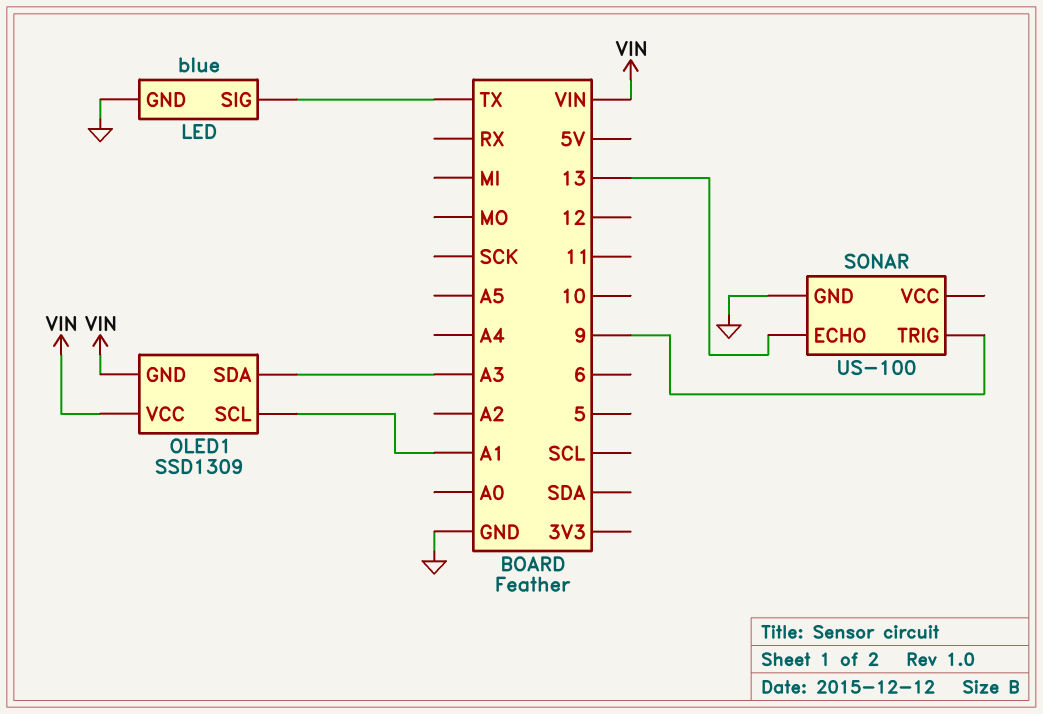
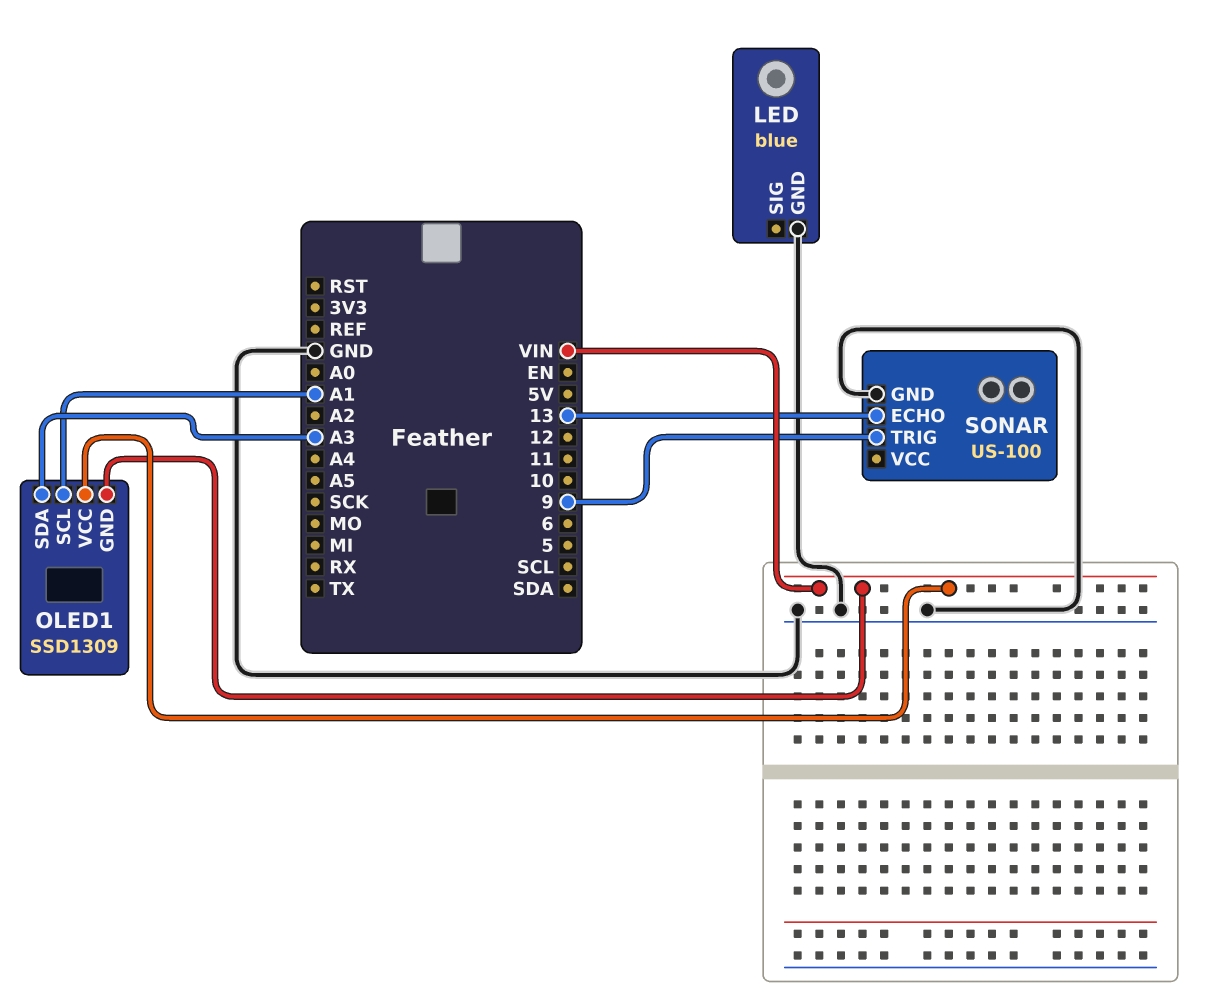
LED pin SIG: TX -> none

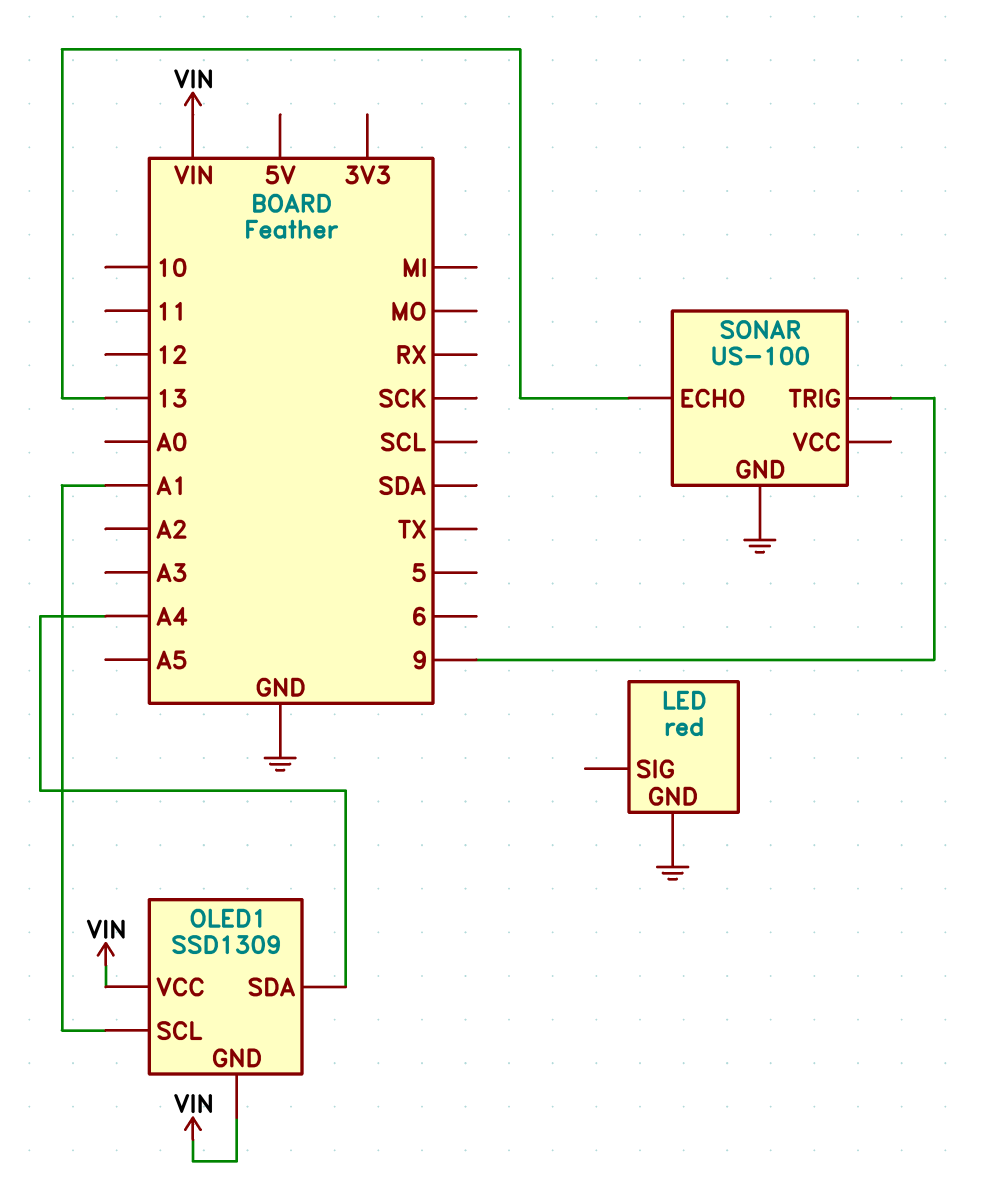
LED: blue -> red
OLED1 pin SDA: A3 -> A4

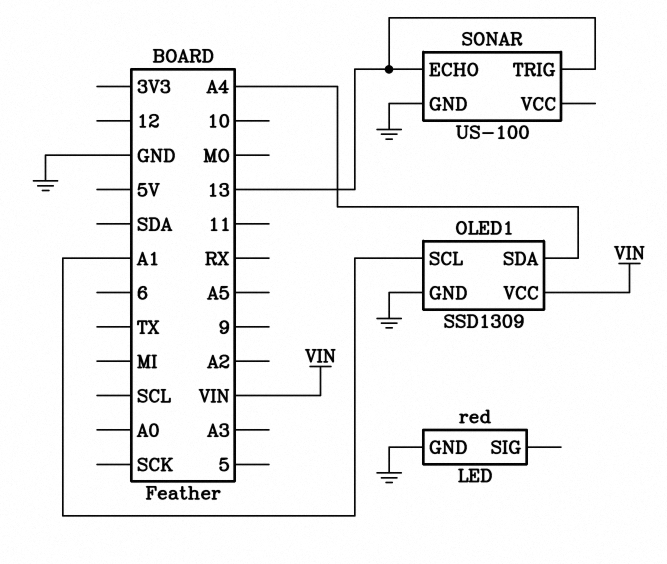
OLED1 pin GND: VIN -> GND
SONAR pin TRIG: 9 -> 13

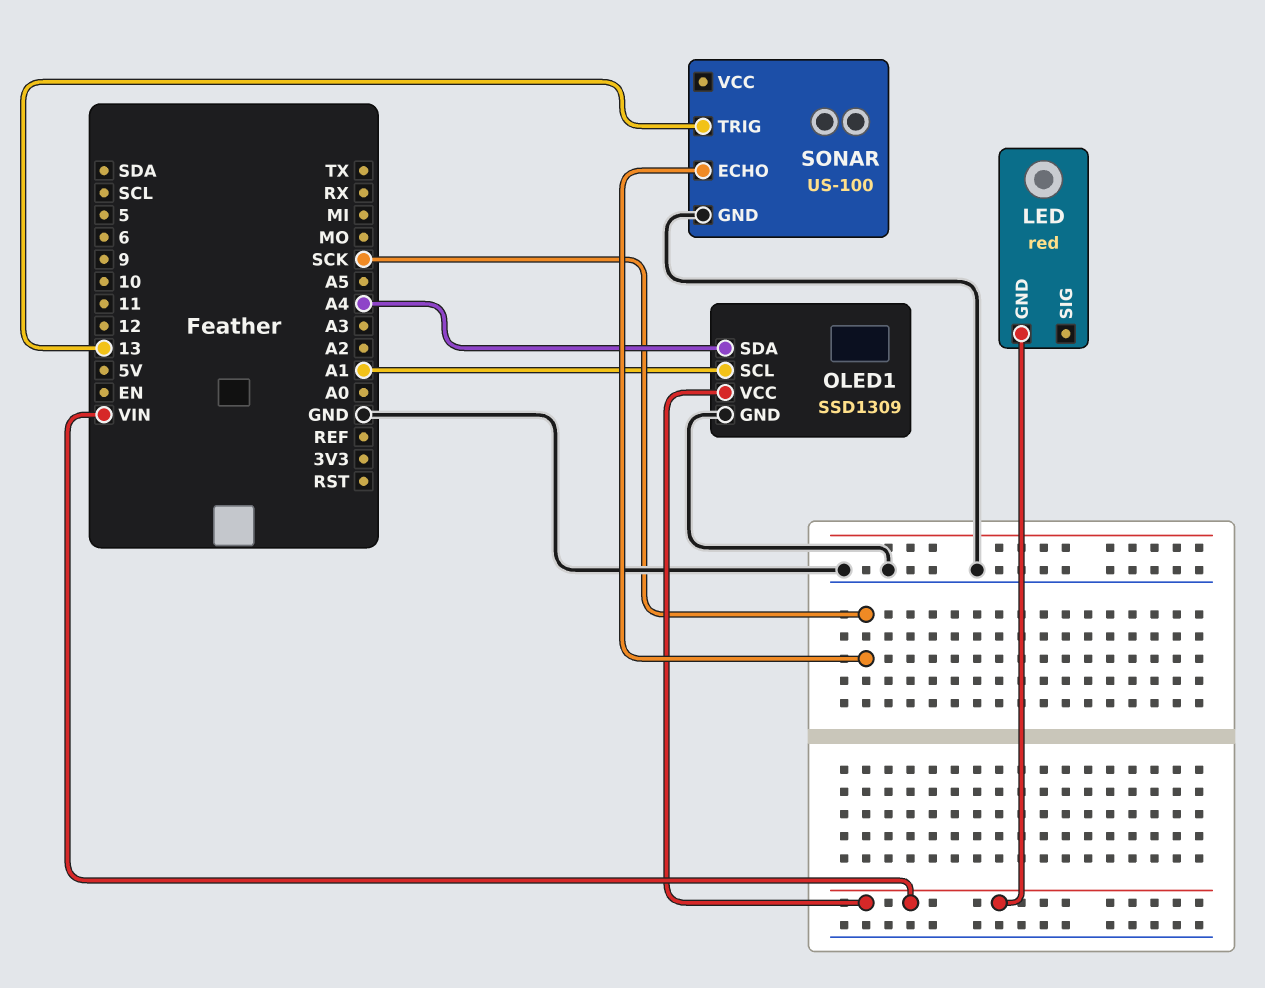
LED pin GND: GND -> VIN
SONAR pin ECHO: 13 -> SCK

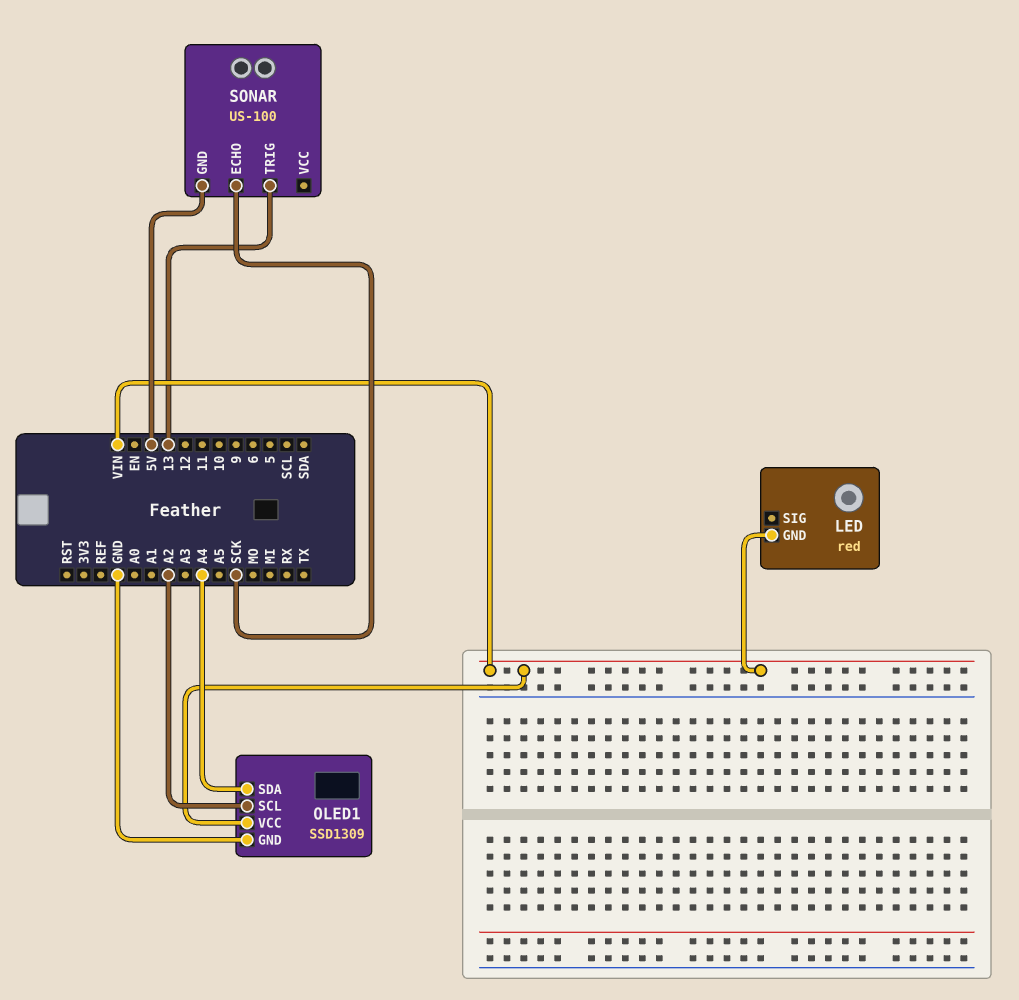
OLED1 pin SCL: A1 -> A2
SONAR pin GND: GND -> 5V

